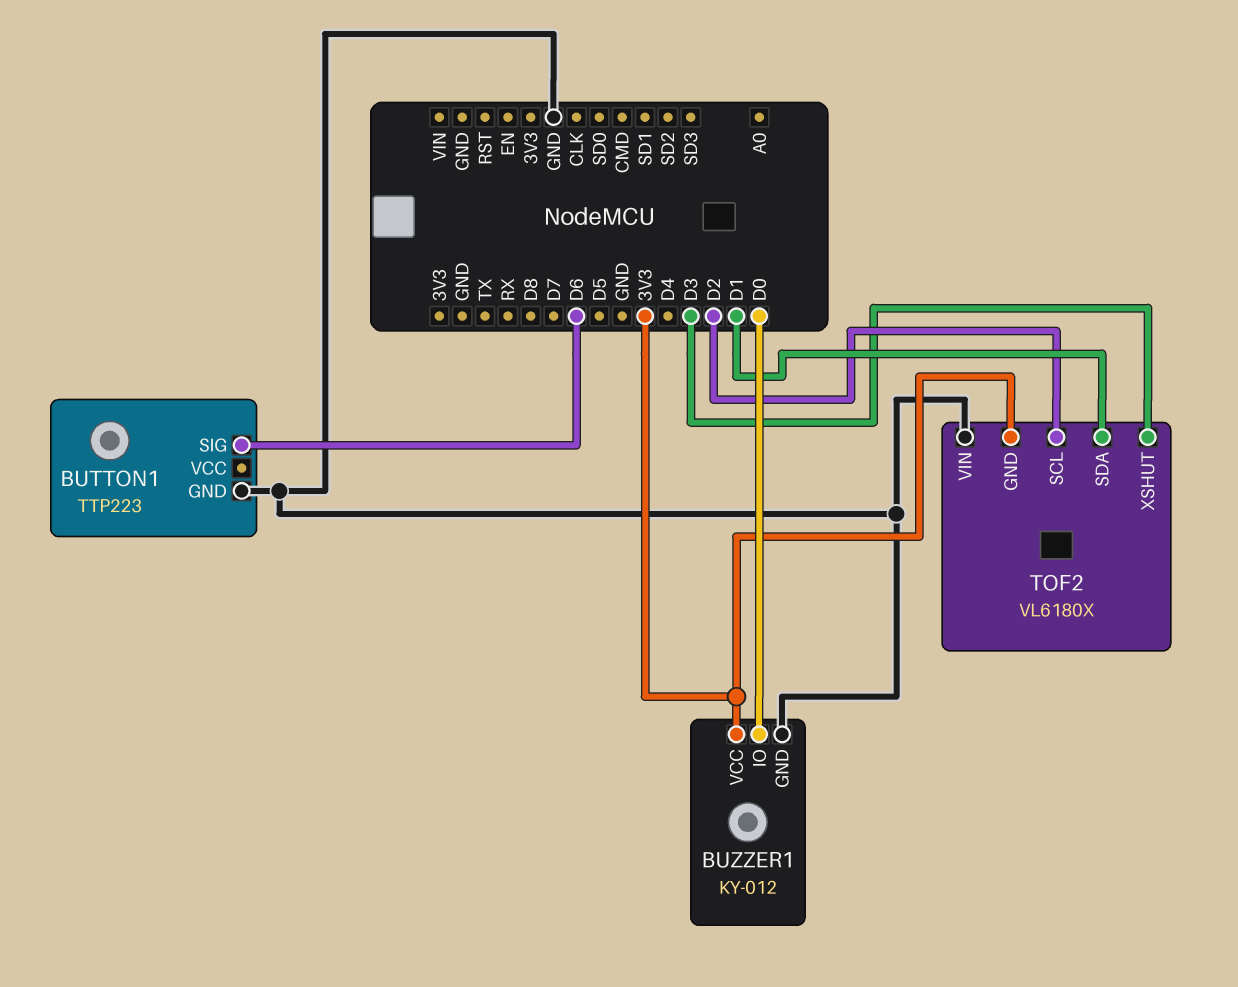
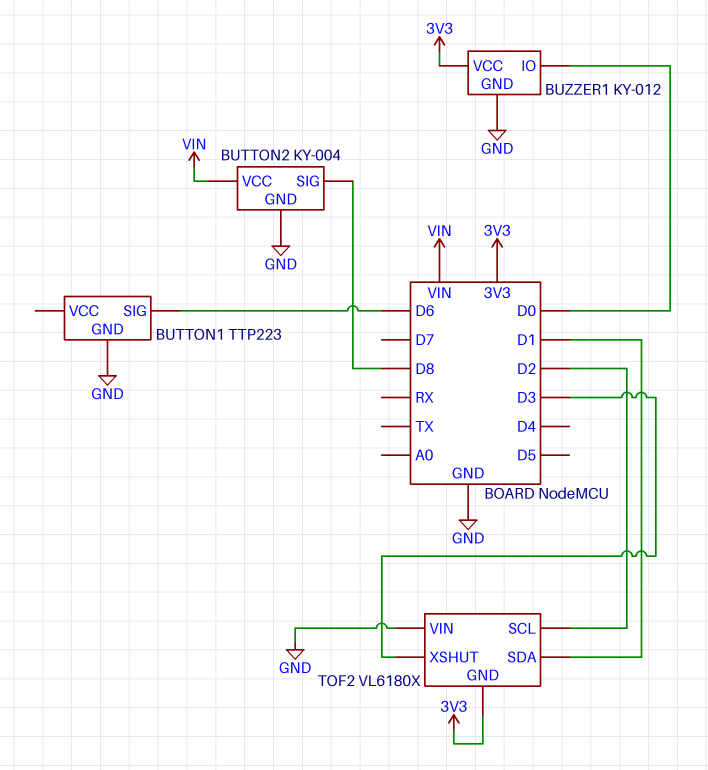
BUTTON2: none -> KY-004
BUTTON2 pin GND: none -> GND
BUTTON2 pin SIG: none -> D8
BUTTON2 pin VCC: none -> VIN

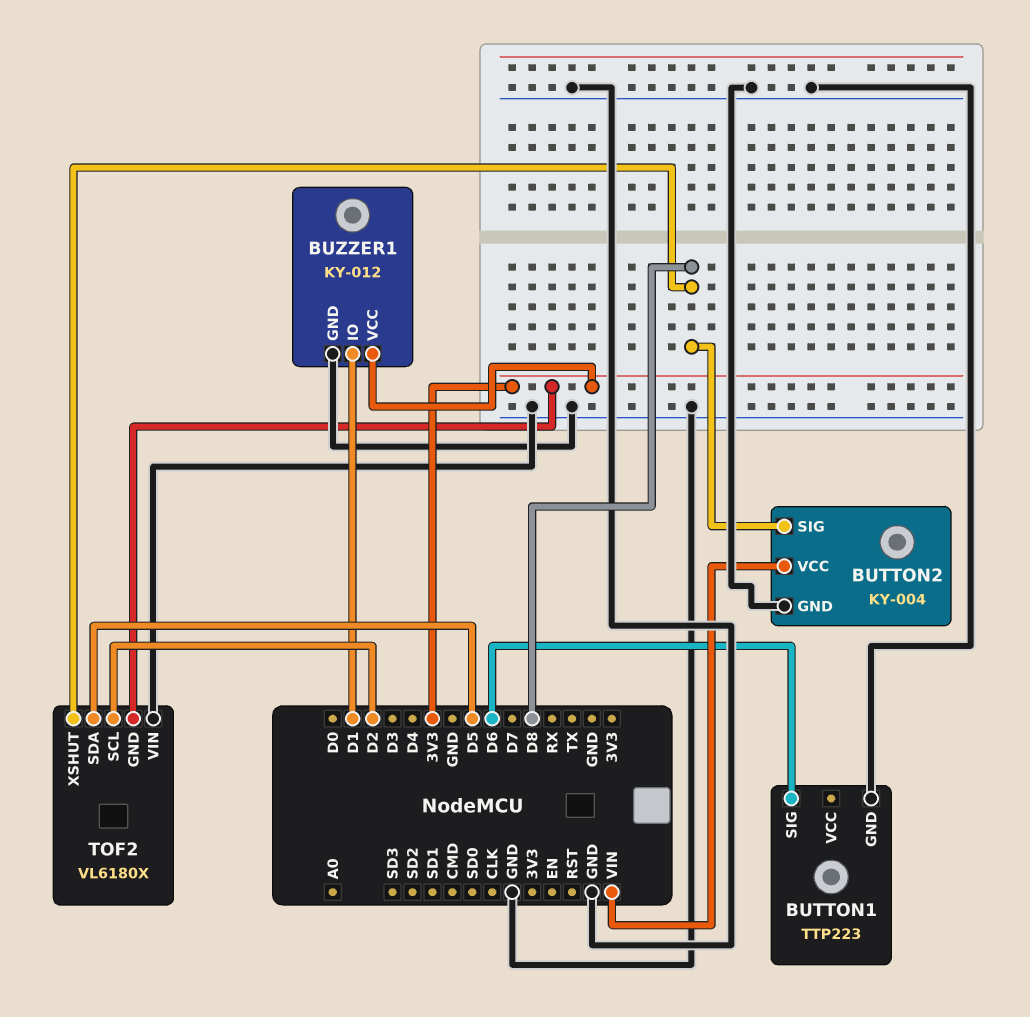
BUZZER1 pin IO: D0 -> D1
TOF2 pin SDA: D1 -> D5
TOF2 pin XSHUT: D3 -> D8

